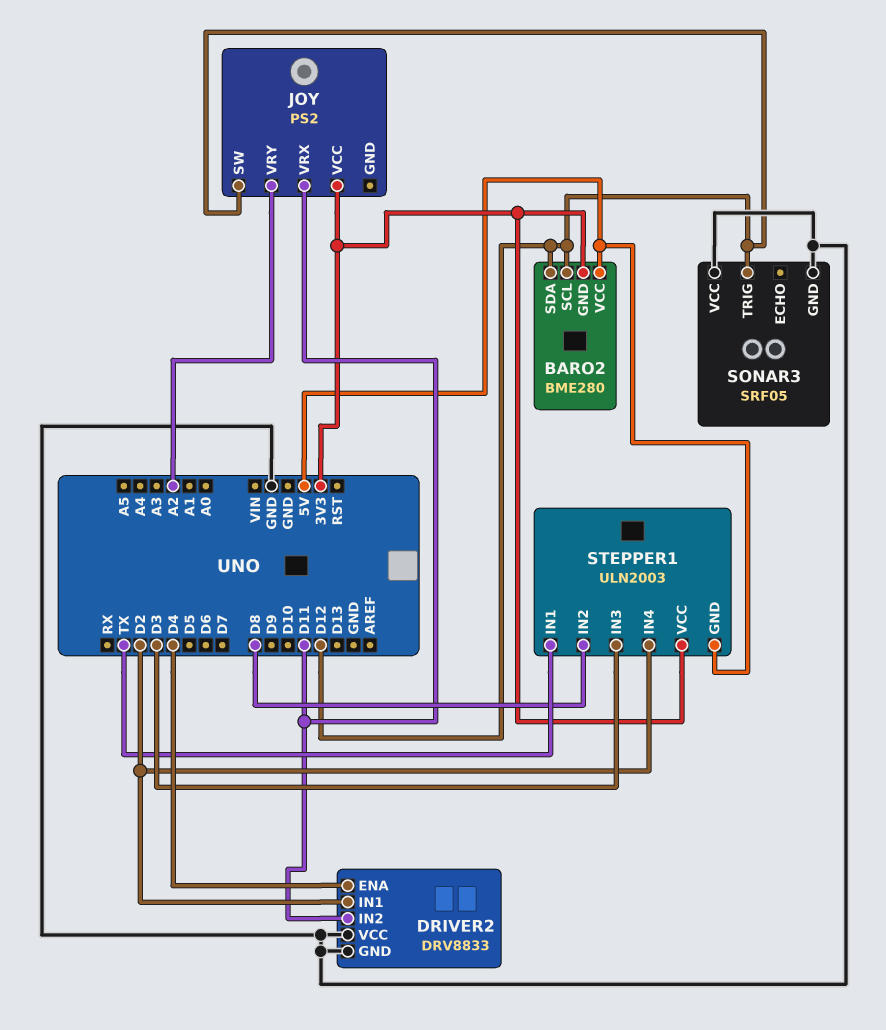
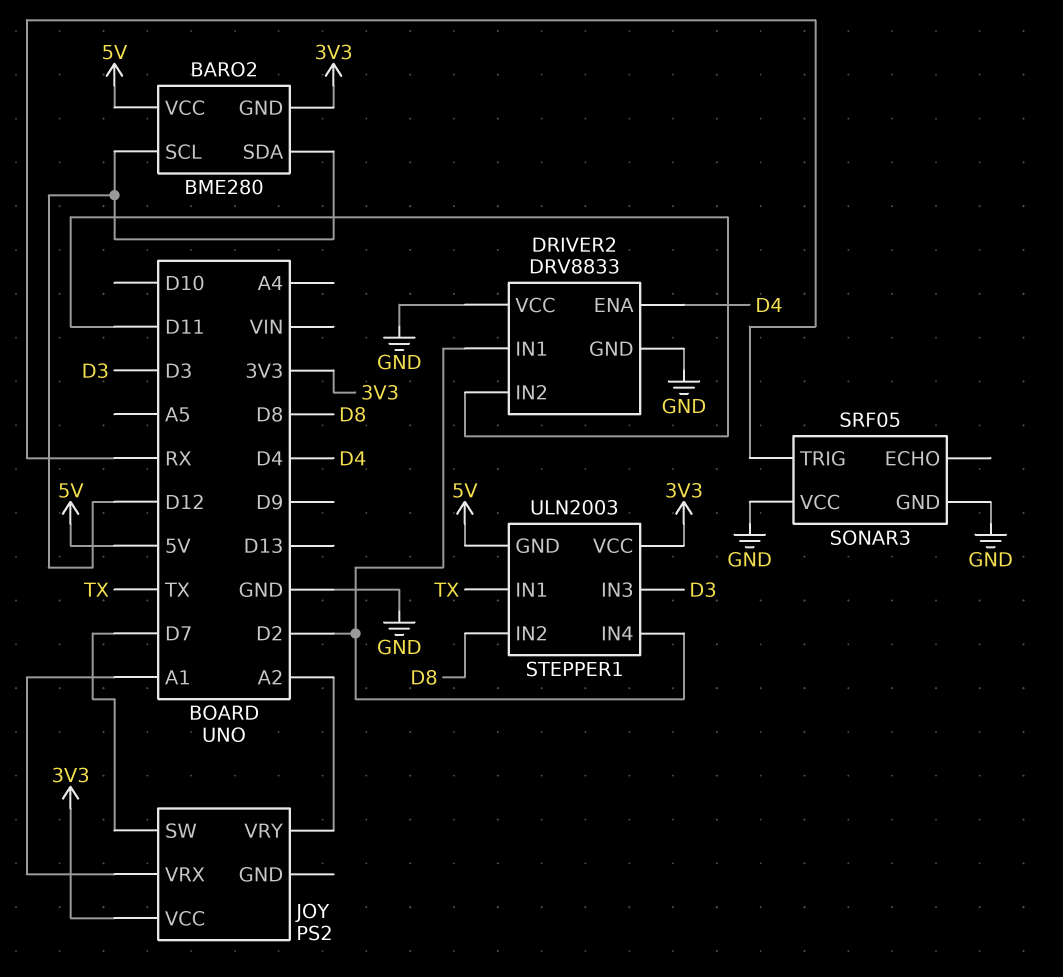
JOY pin SW: D12 -> D7
JOY pin VRX: D11 -> A1
SONAR3 pin TRIG: D12 -> RX

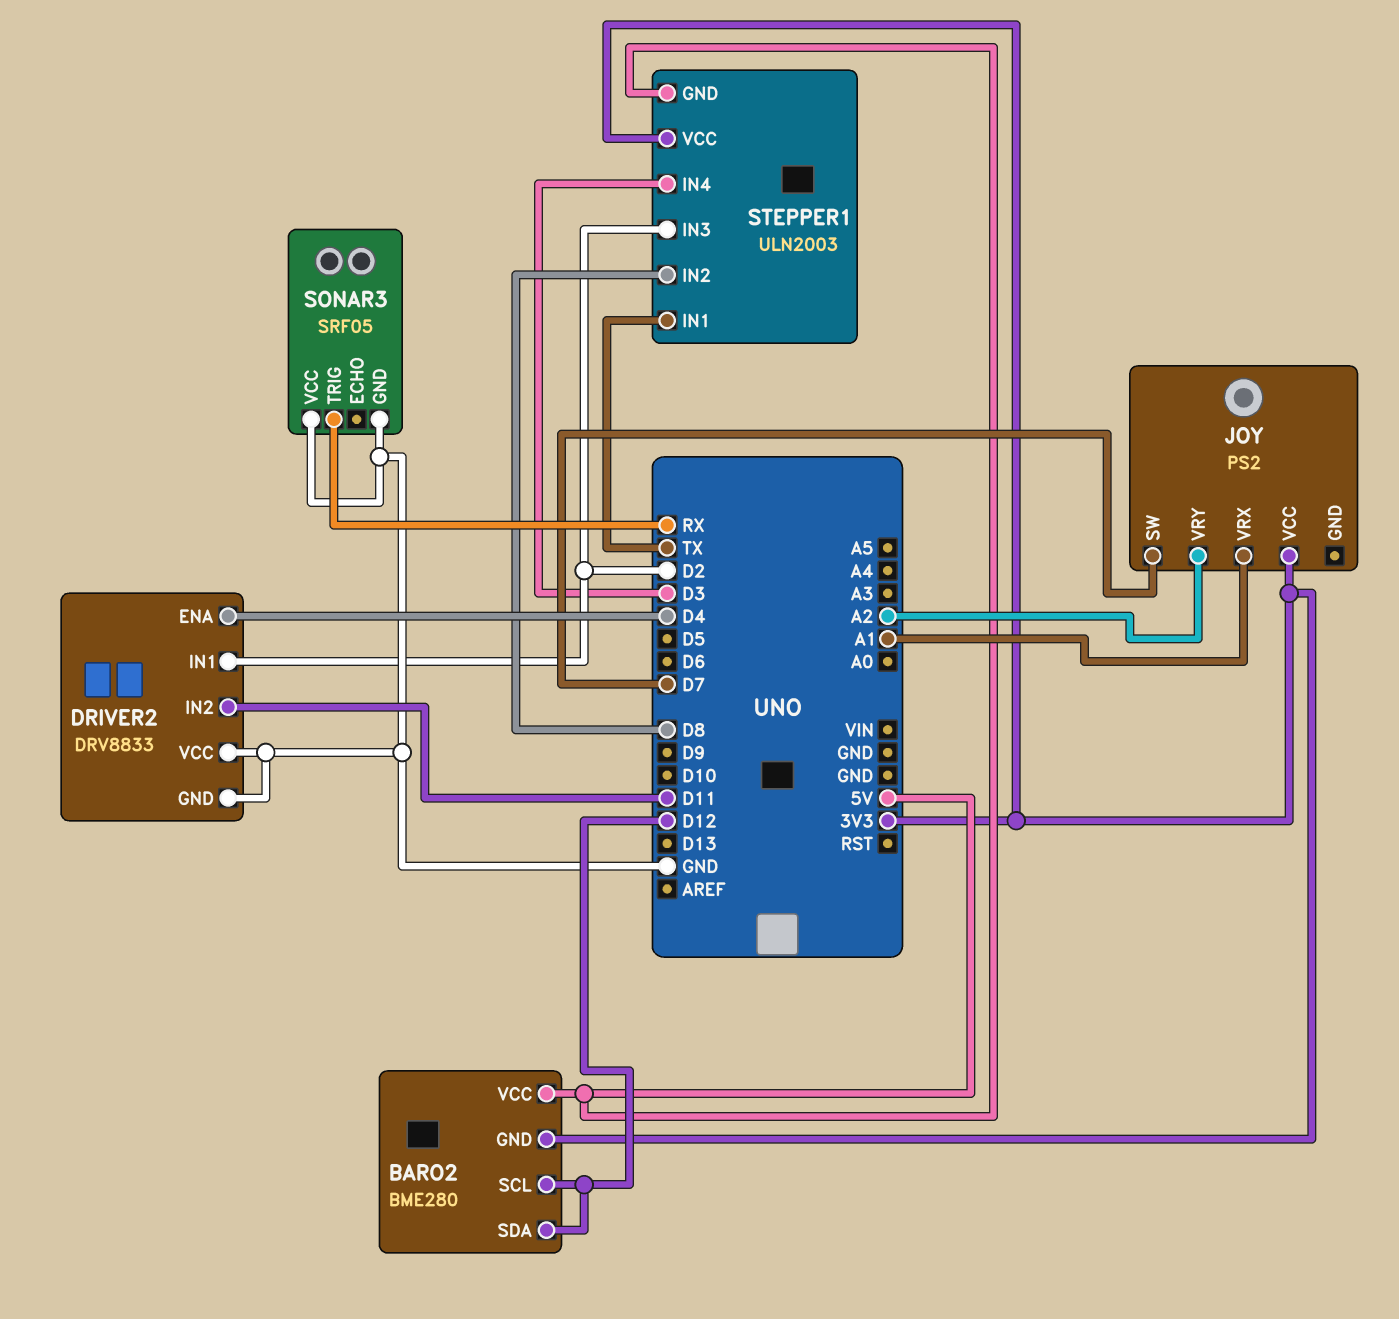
STEPPER1 pin IN3: D3 -> D2
STEPPER1 pin IN4: D2 -> D3

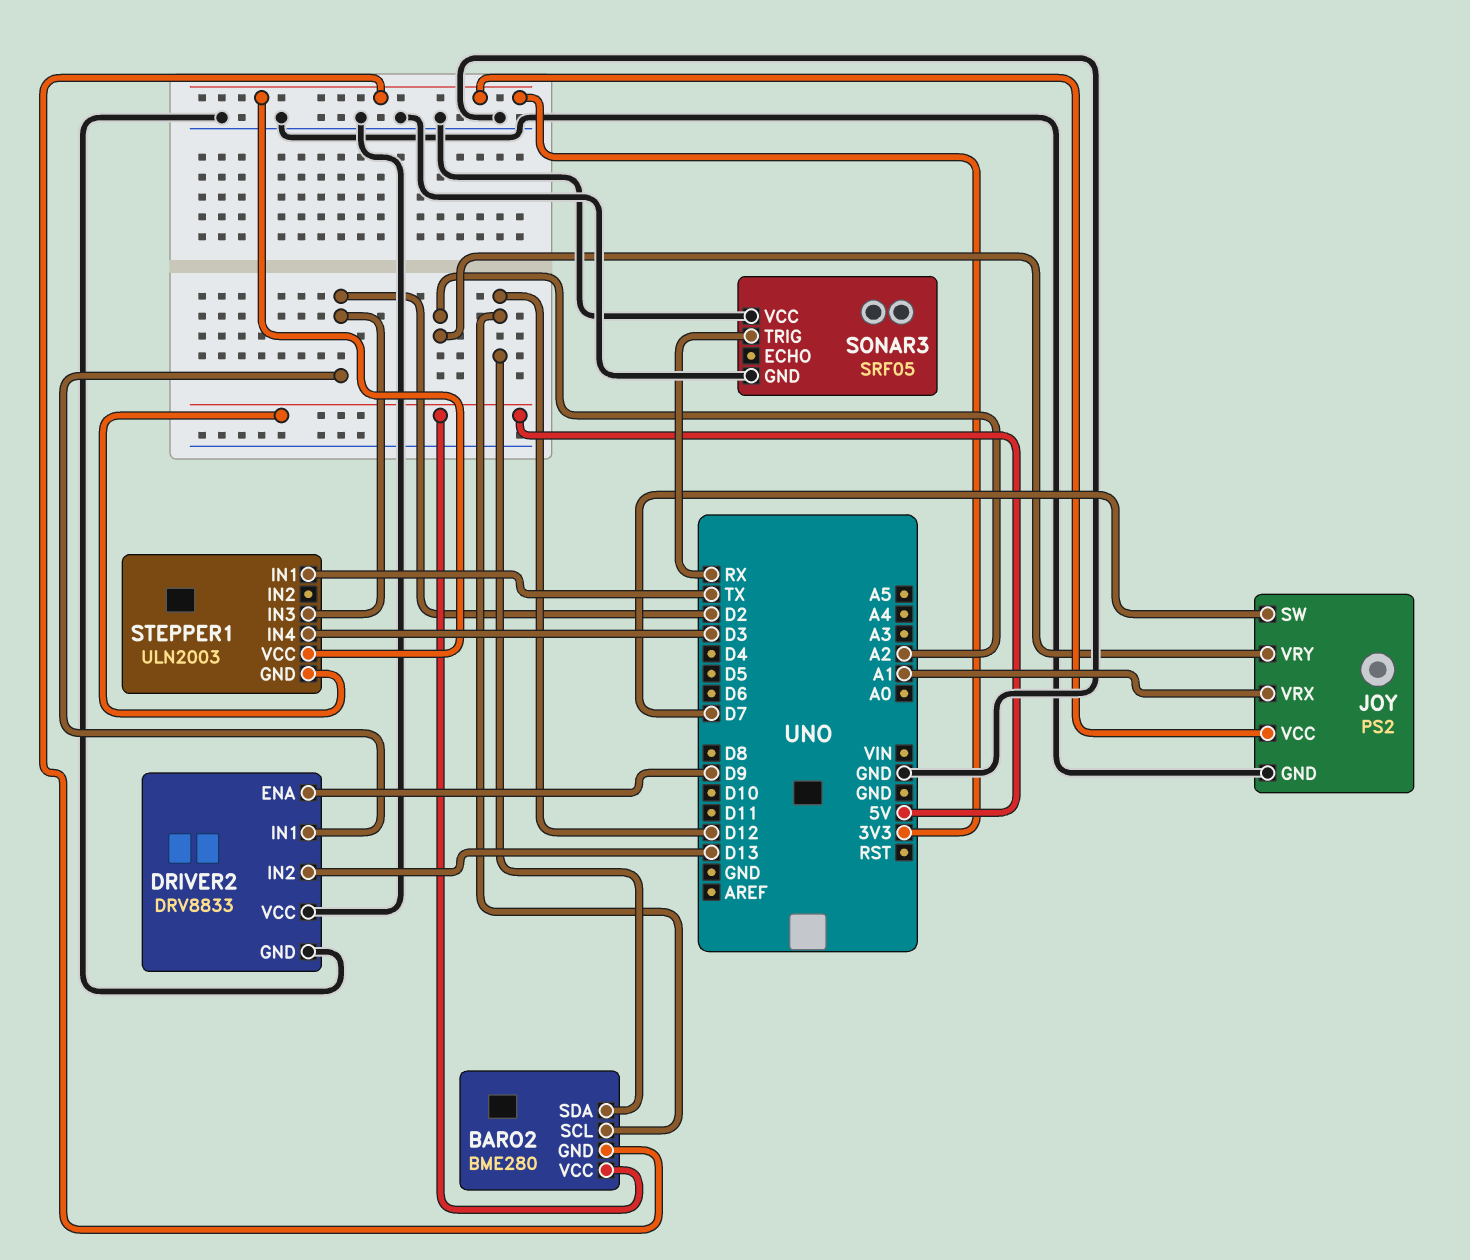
DRIVER2 pin ENA: D4 -> D9
DRIVER2 pin IN2: D11 -> D13
JOY pin GND: none -> GND
STEPPER1 pin IN2: D8 -> none

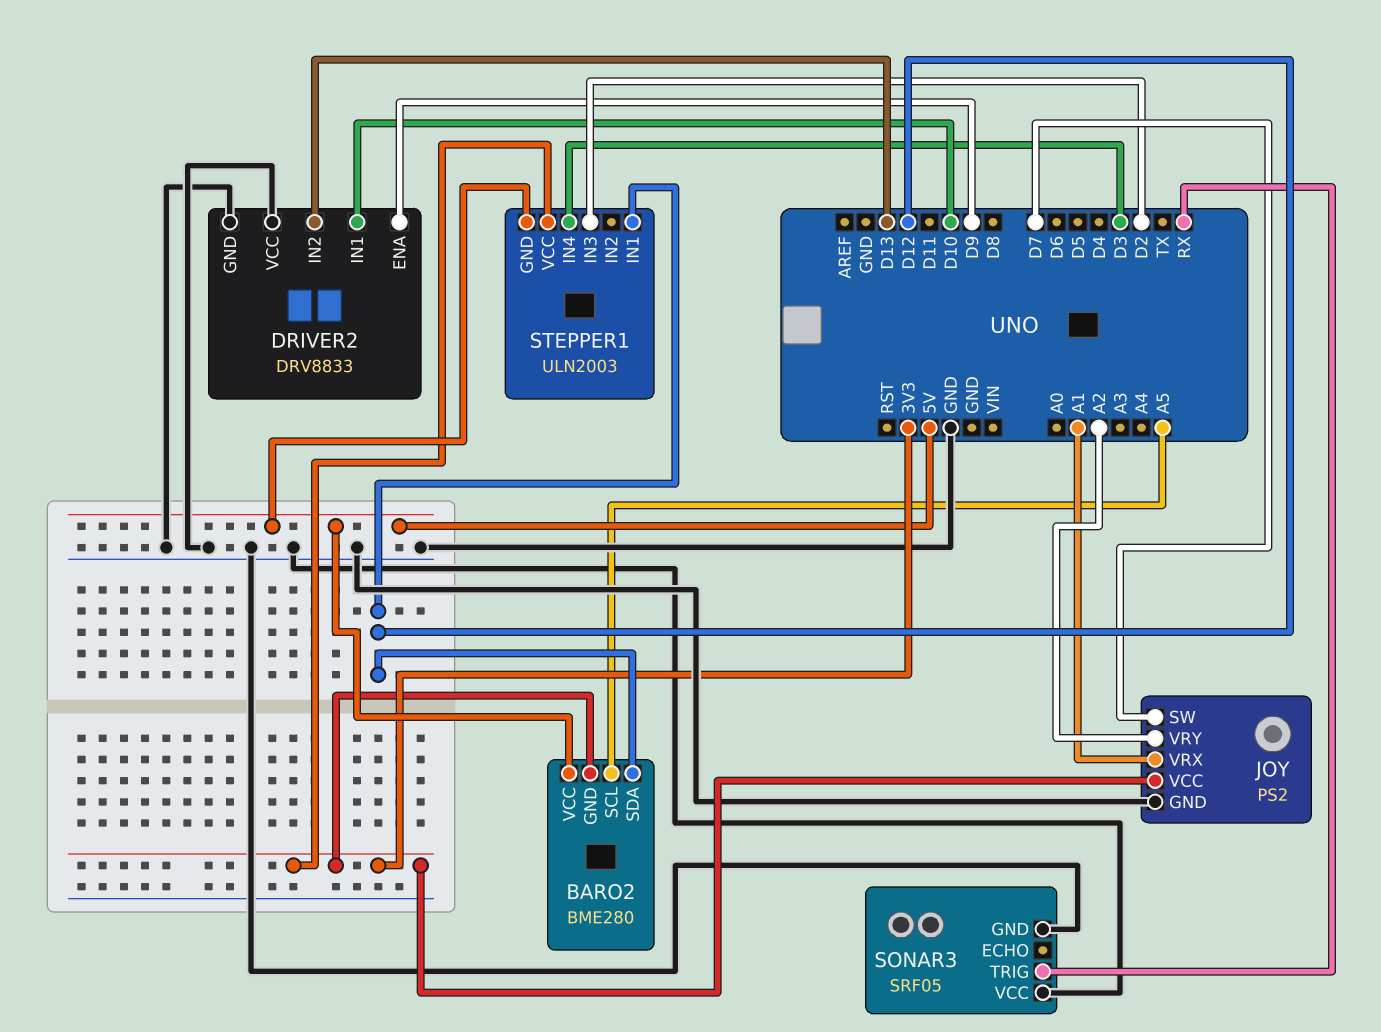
BARO2 pin SCL: D12 -> A5
DRIVER2 pin IN1: D2 -> D10
STEPPER1 pin IN1: TX -> D12

